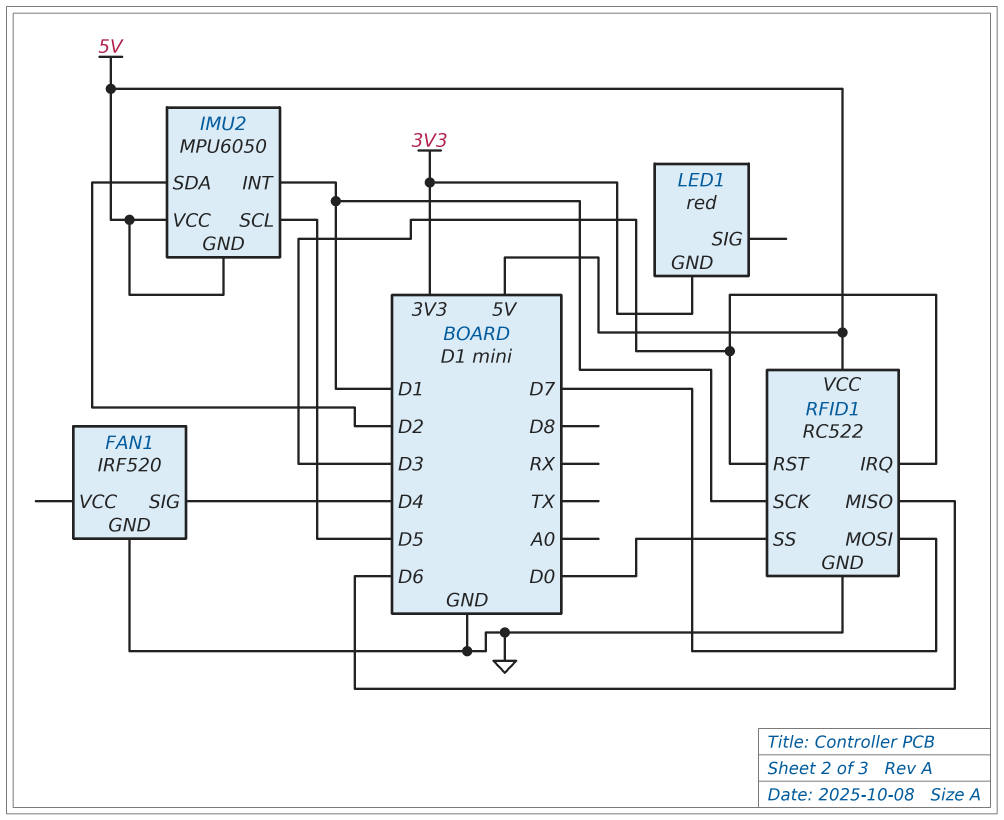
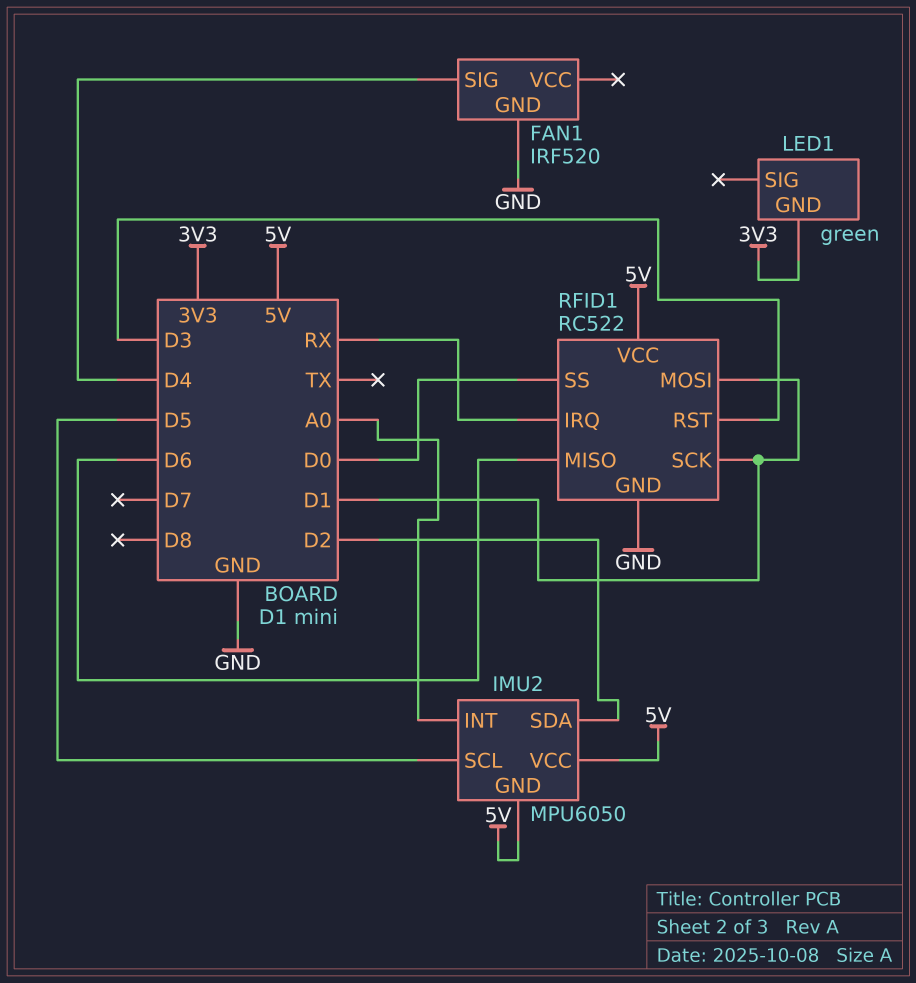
IMU2 pin INT: D1 -> A0
LED1: red -> green
RFID1 pin IRQ: D3 -> RX
RFID1 pin MOSI: D7 -> D1

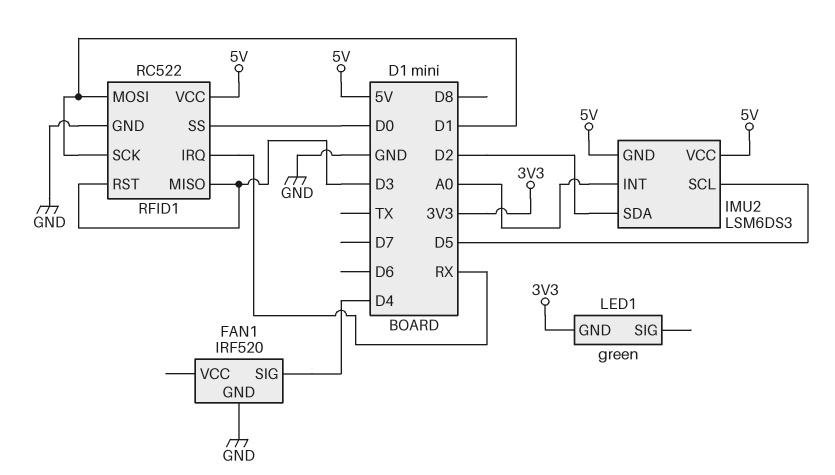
IMU2: MPU6050 -> LSM6DS3
RFID1 pin MISO: D6 -> D3

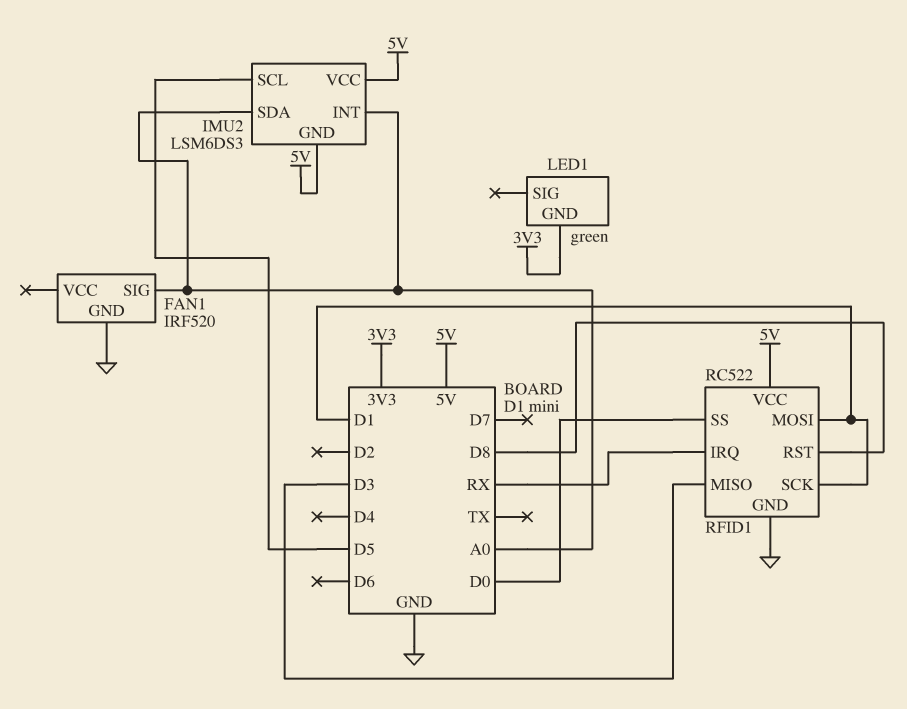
FAN1 pin SIG: D4 -> A0
IMU2 pin SDA: D2 -> A0
RFID1 pin RST: D3 -> D8

